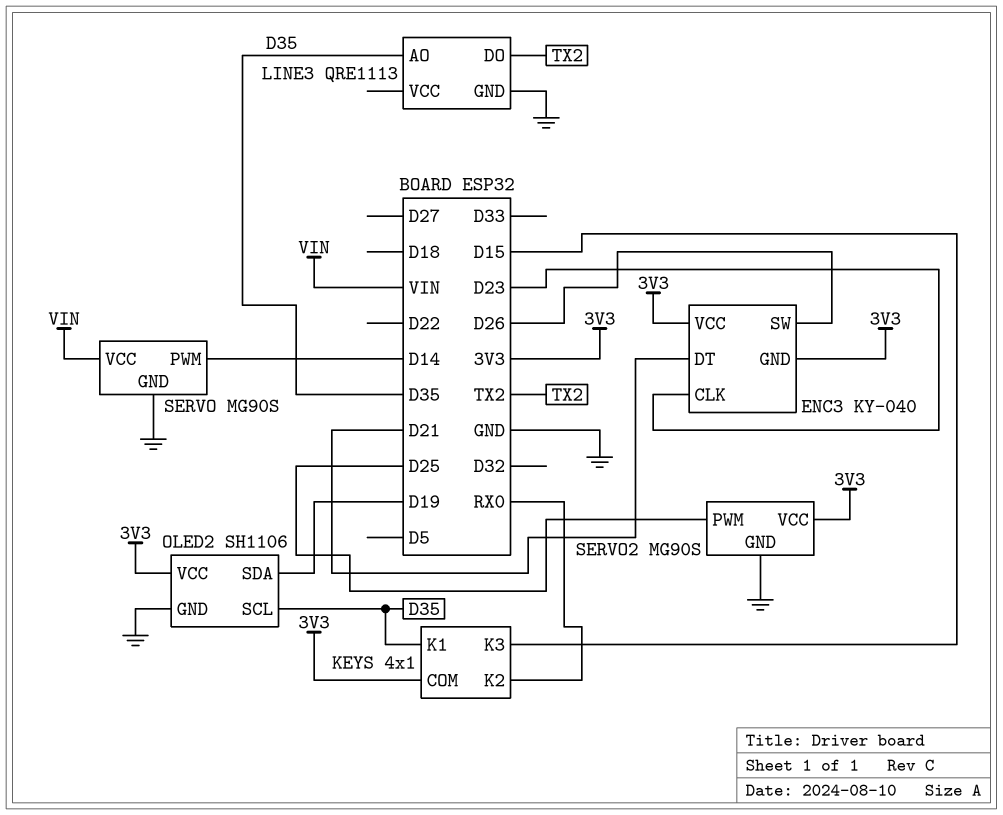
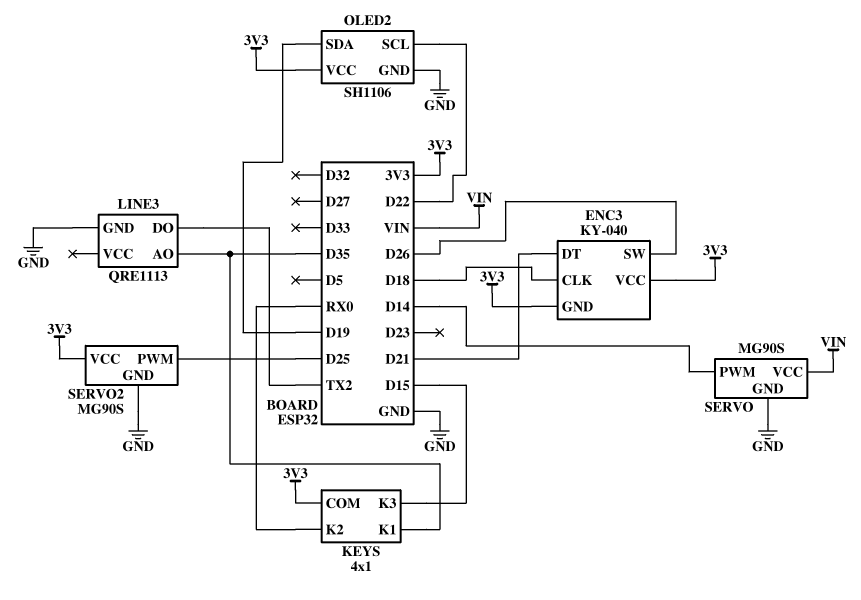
ENC3 pin CLK: D23 -> D18
OLED2 pin SCL: D35 -> D22

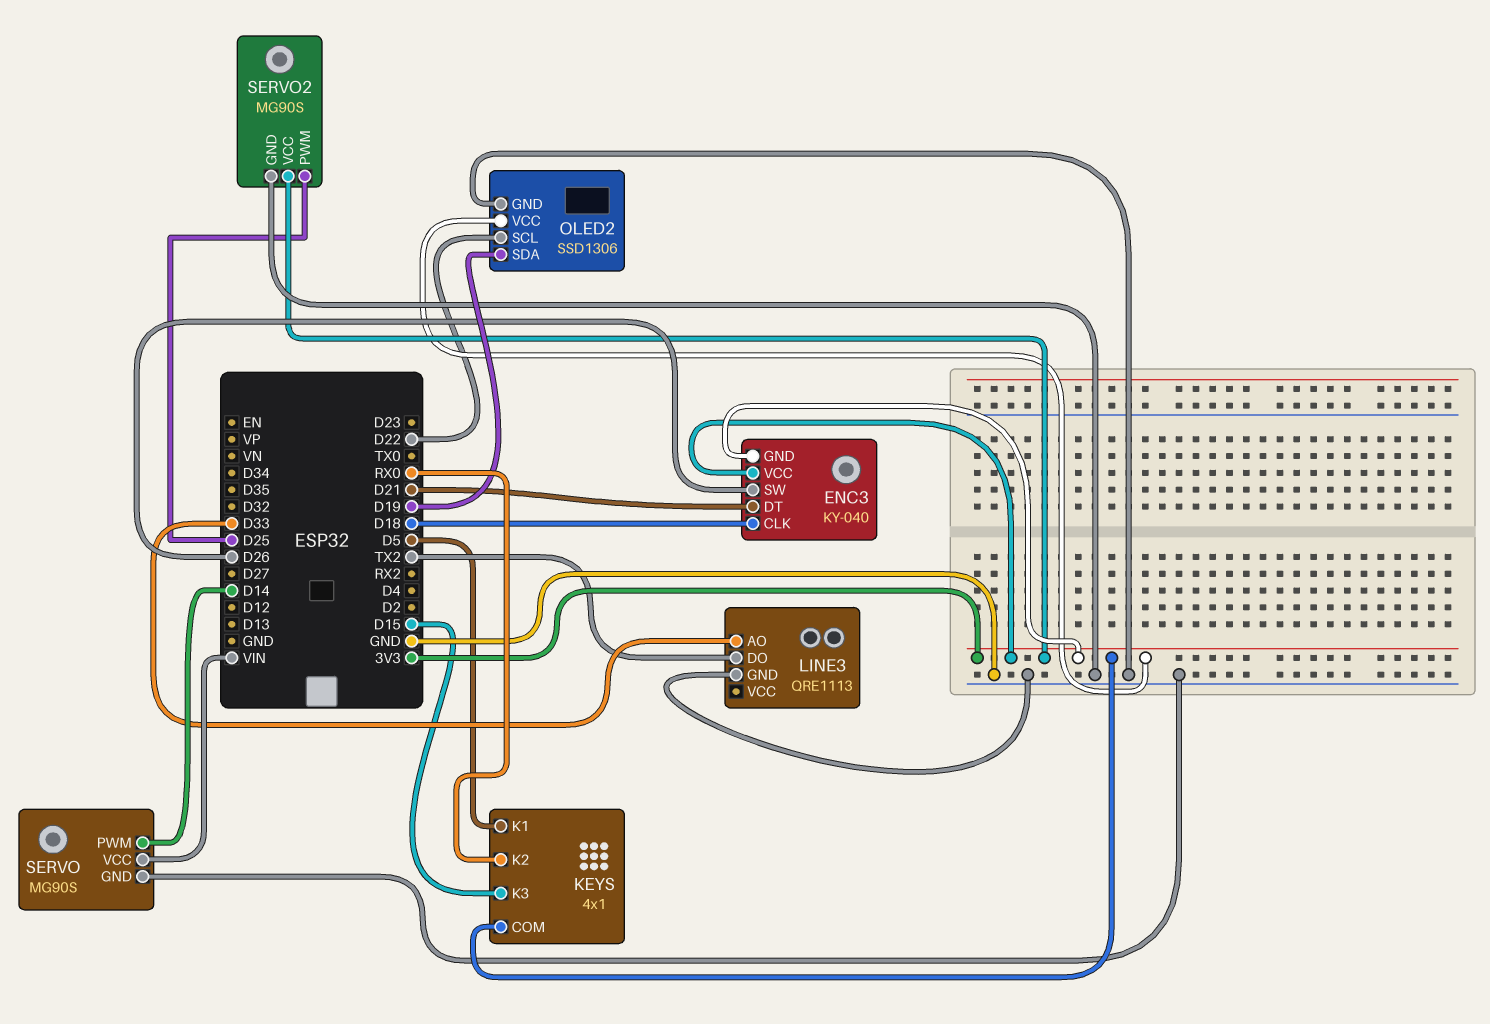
KEYS pin K1: D35 -> D5
LINE3 pin AO: D35 -> D33
OLED2: SH1106 -> SSD1306

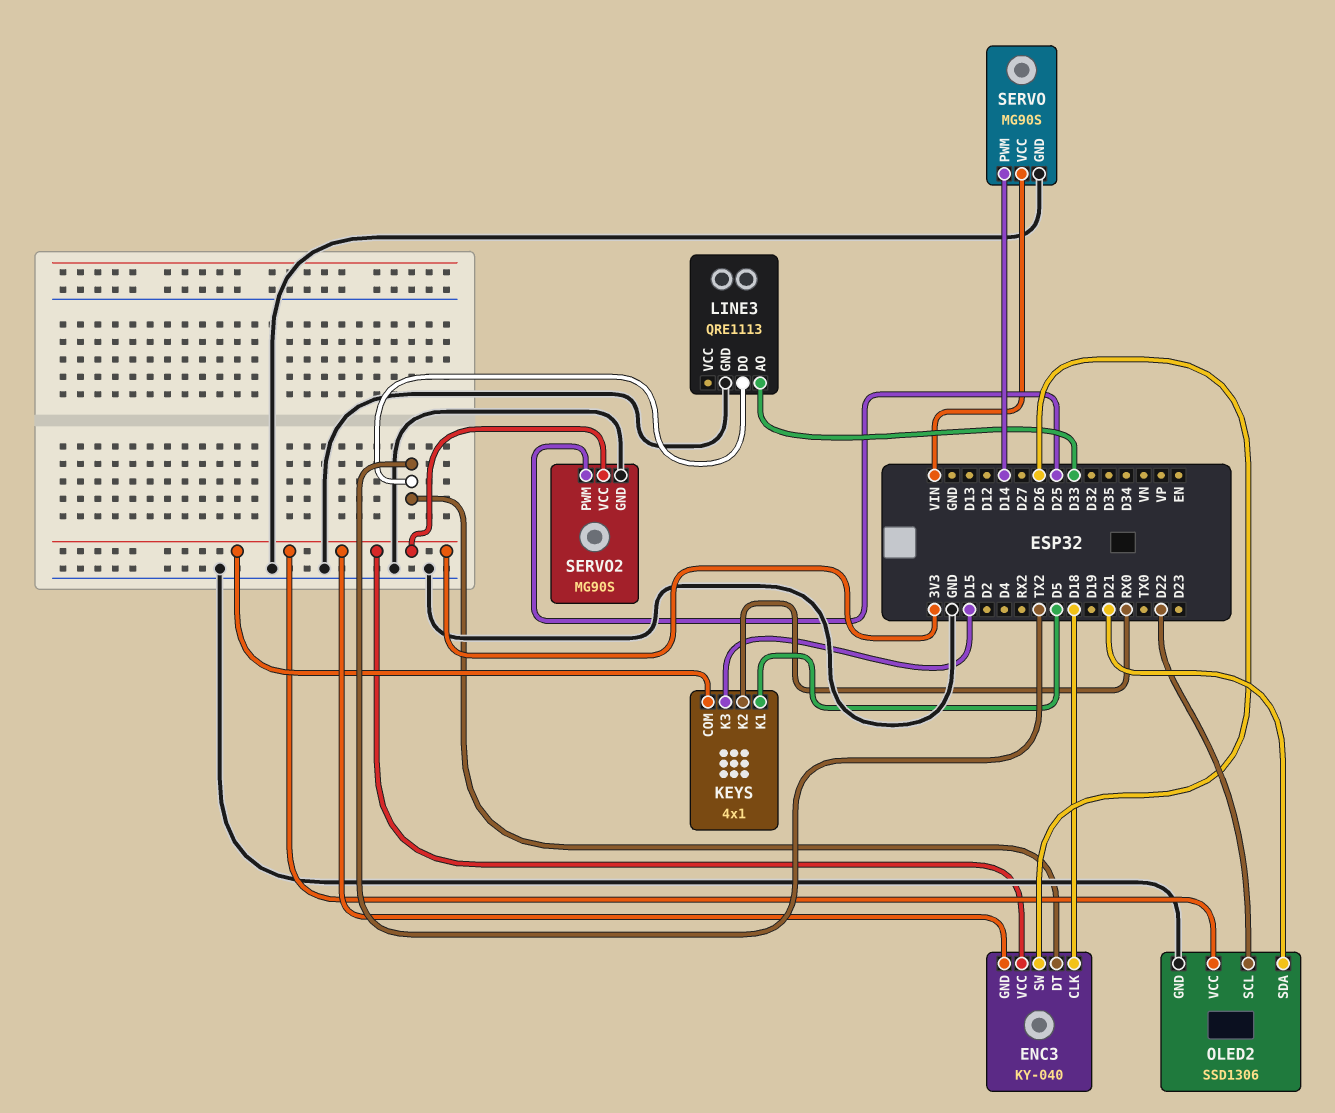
ENC3 pin DT: D21 -> TX2
OLED2 pin SDA: D19 -> D21

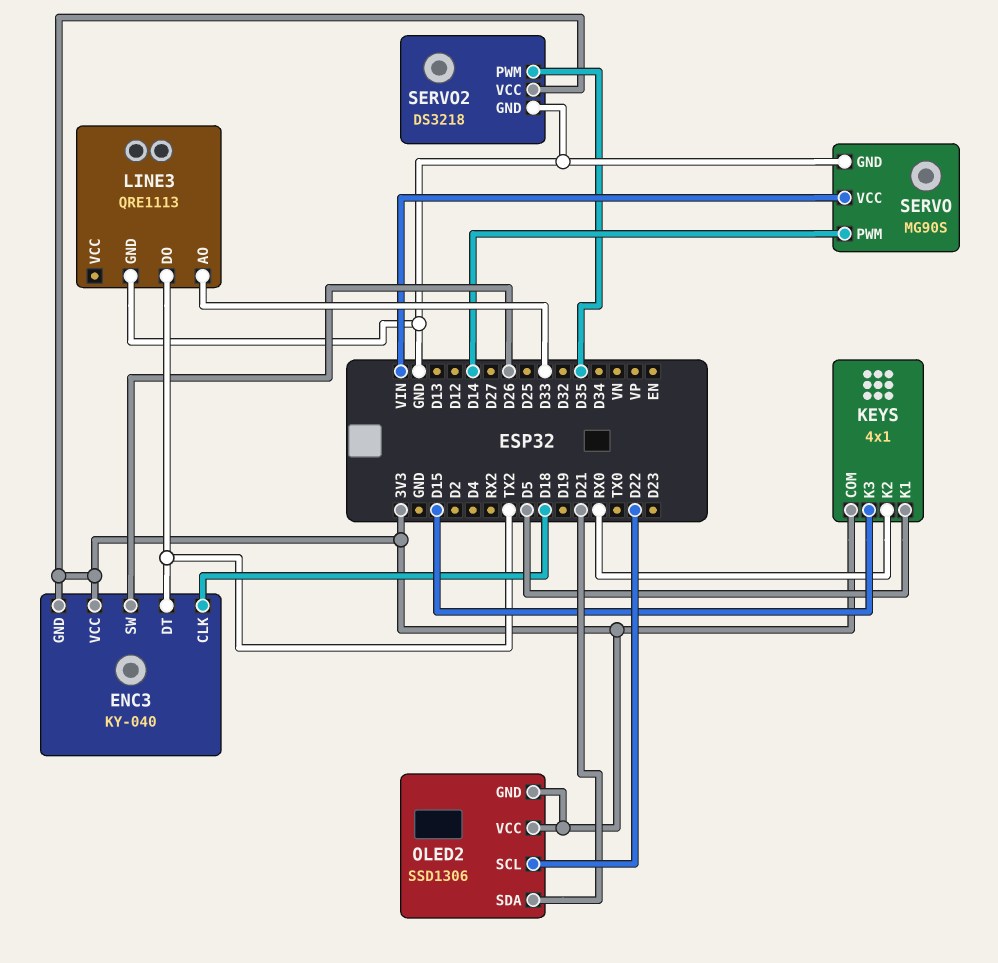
OLED2 pin GND: GND -> 3V3
SERVO2: MG90S -> DS3218
SERVO2 pin PWM: D25 -> D35

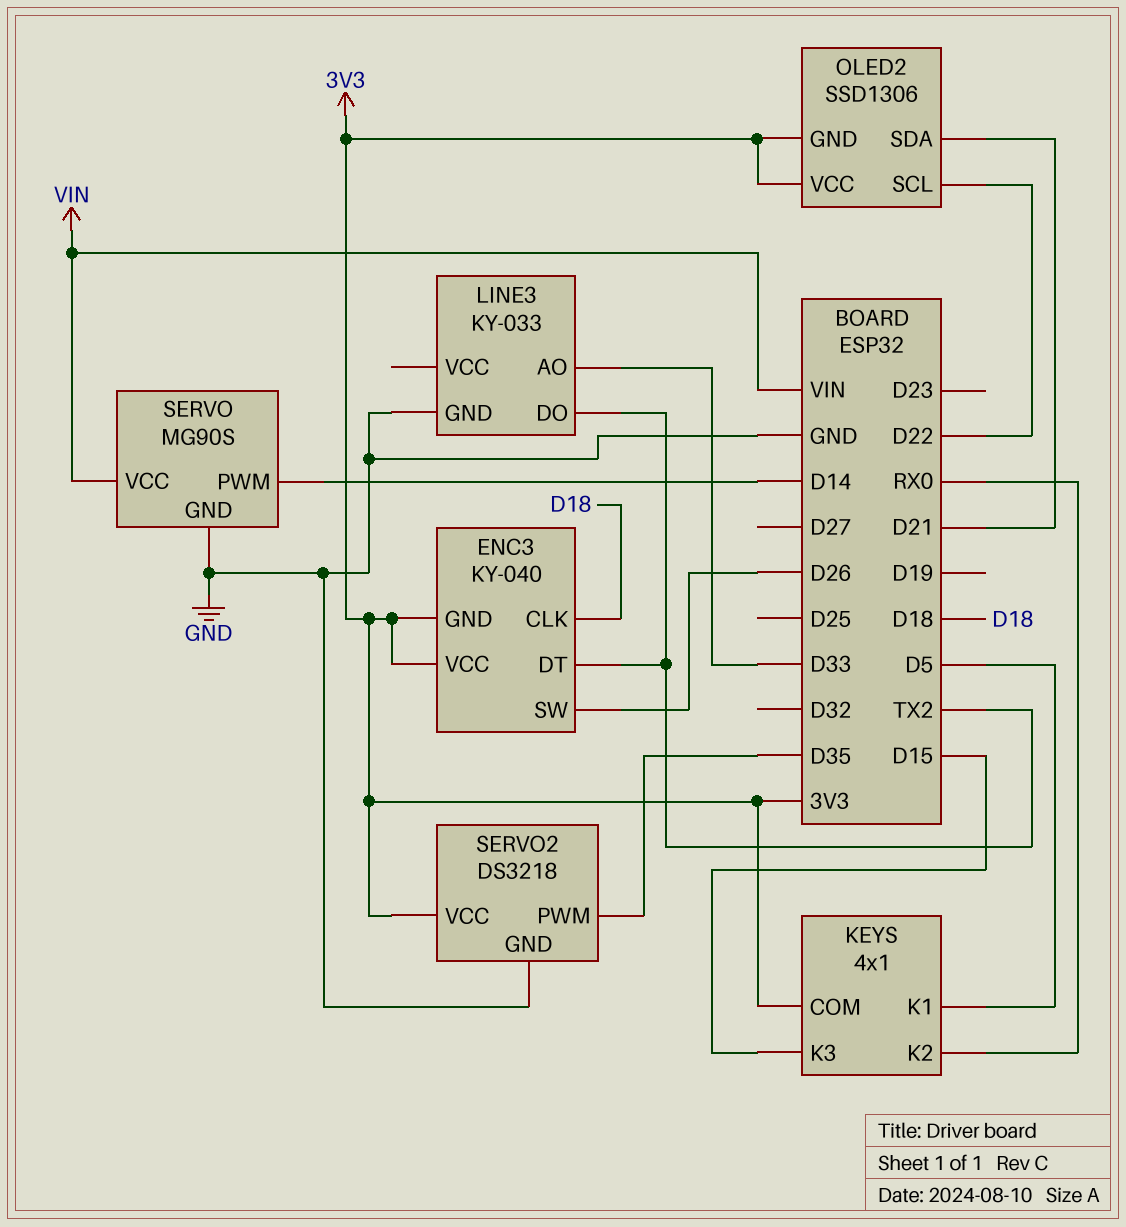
LINE3: QRE1113 -> KY-033

